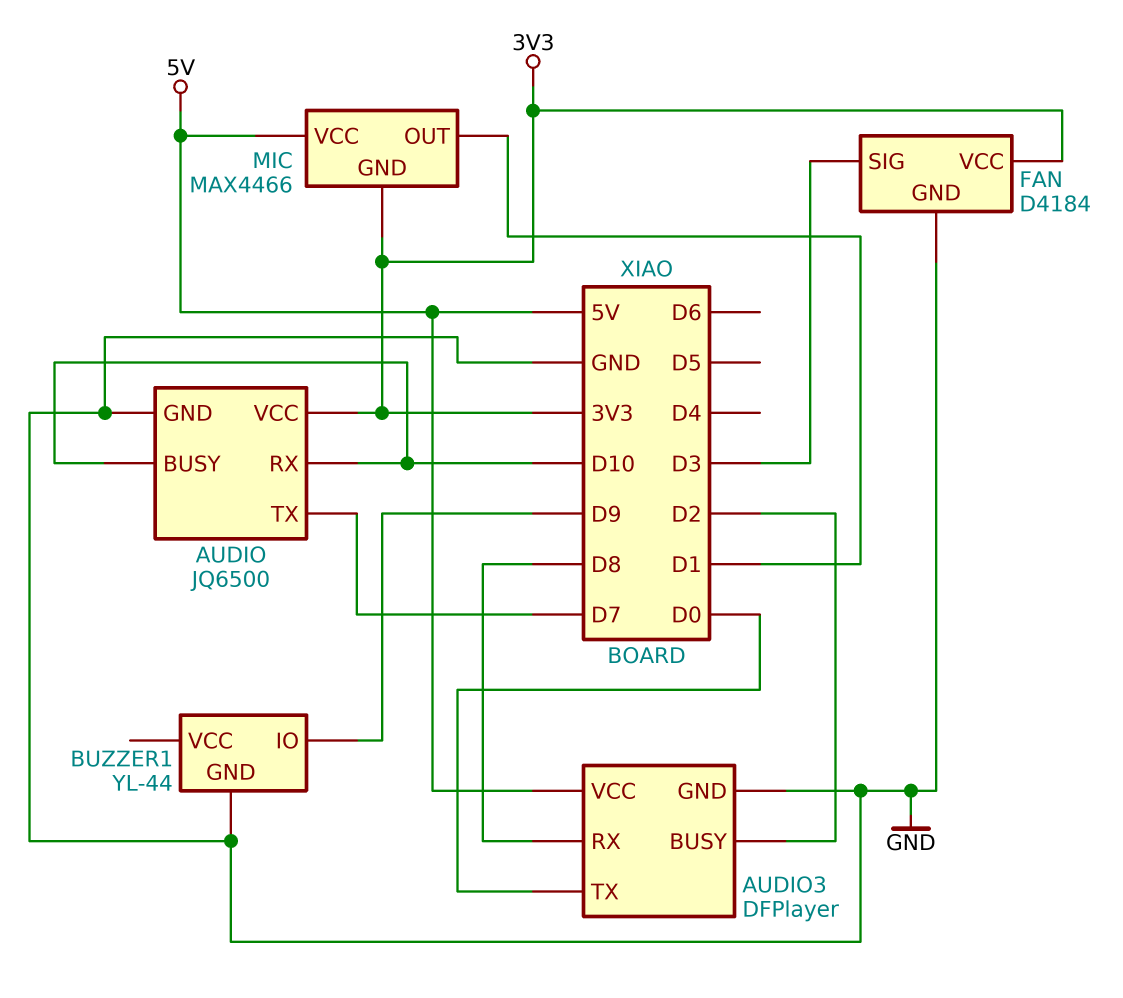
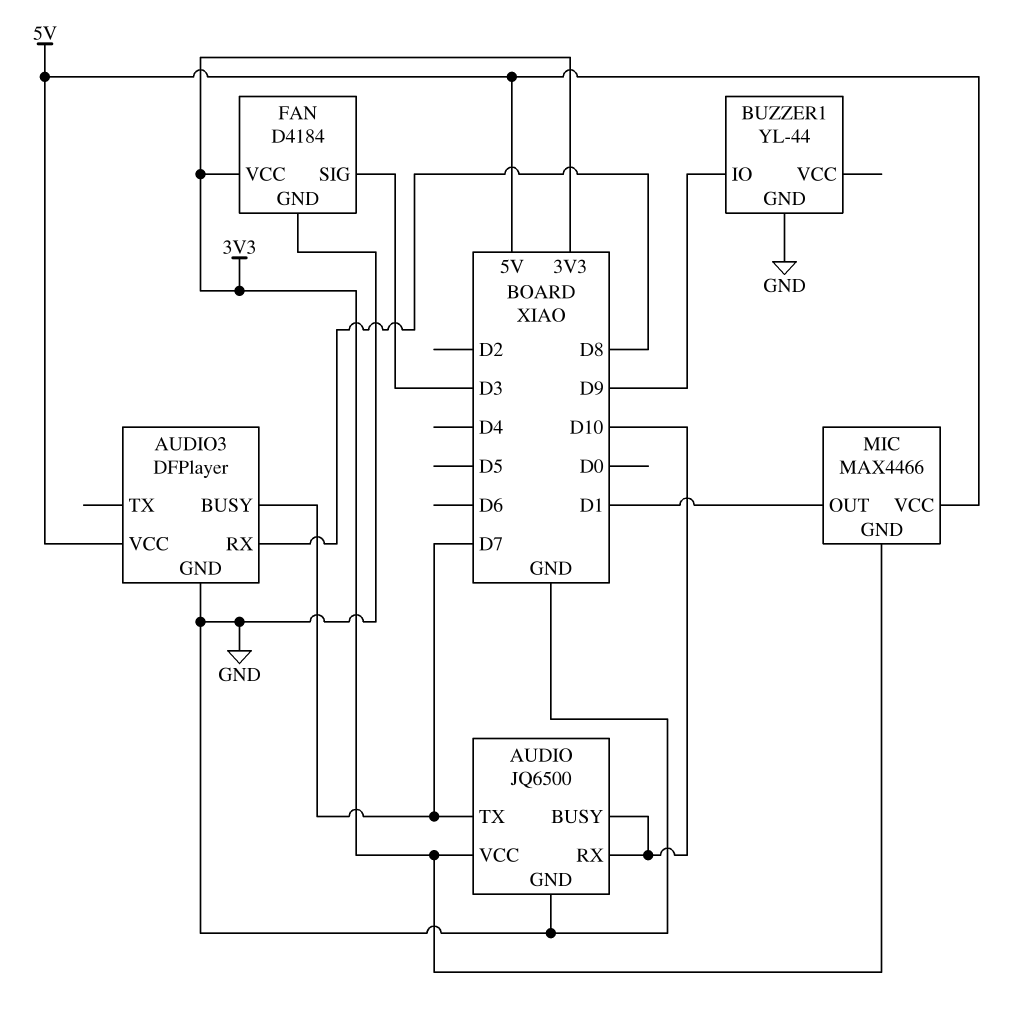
AUDIO3 pin BUSY: D2 -> D7
AUDIO3 pin TX: D0 -> none

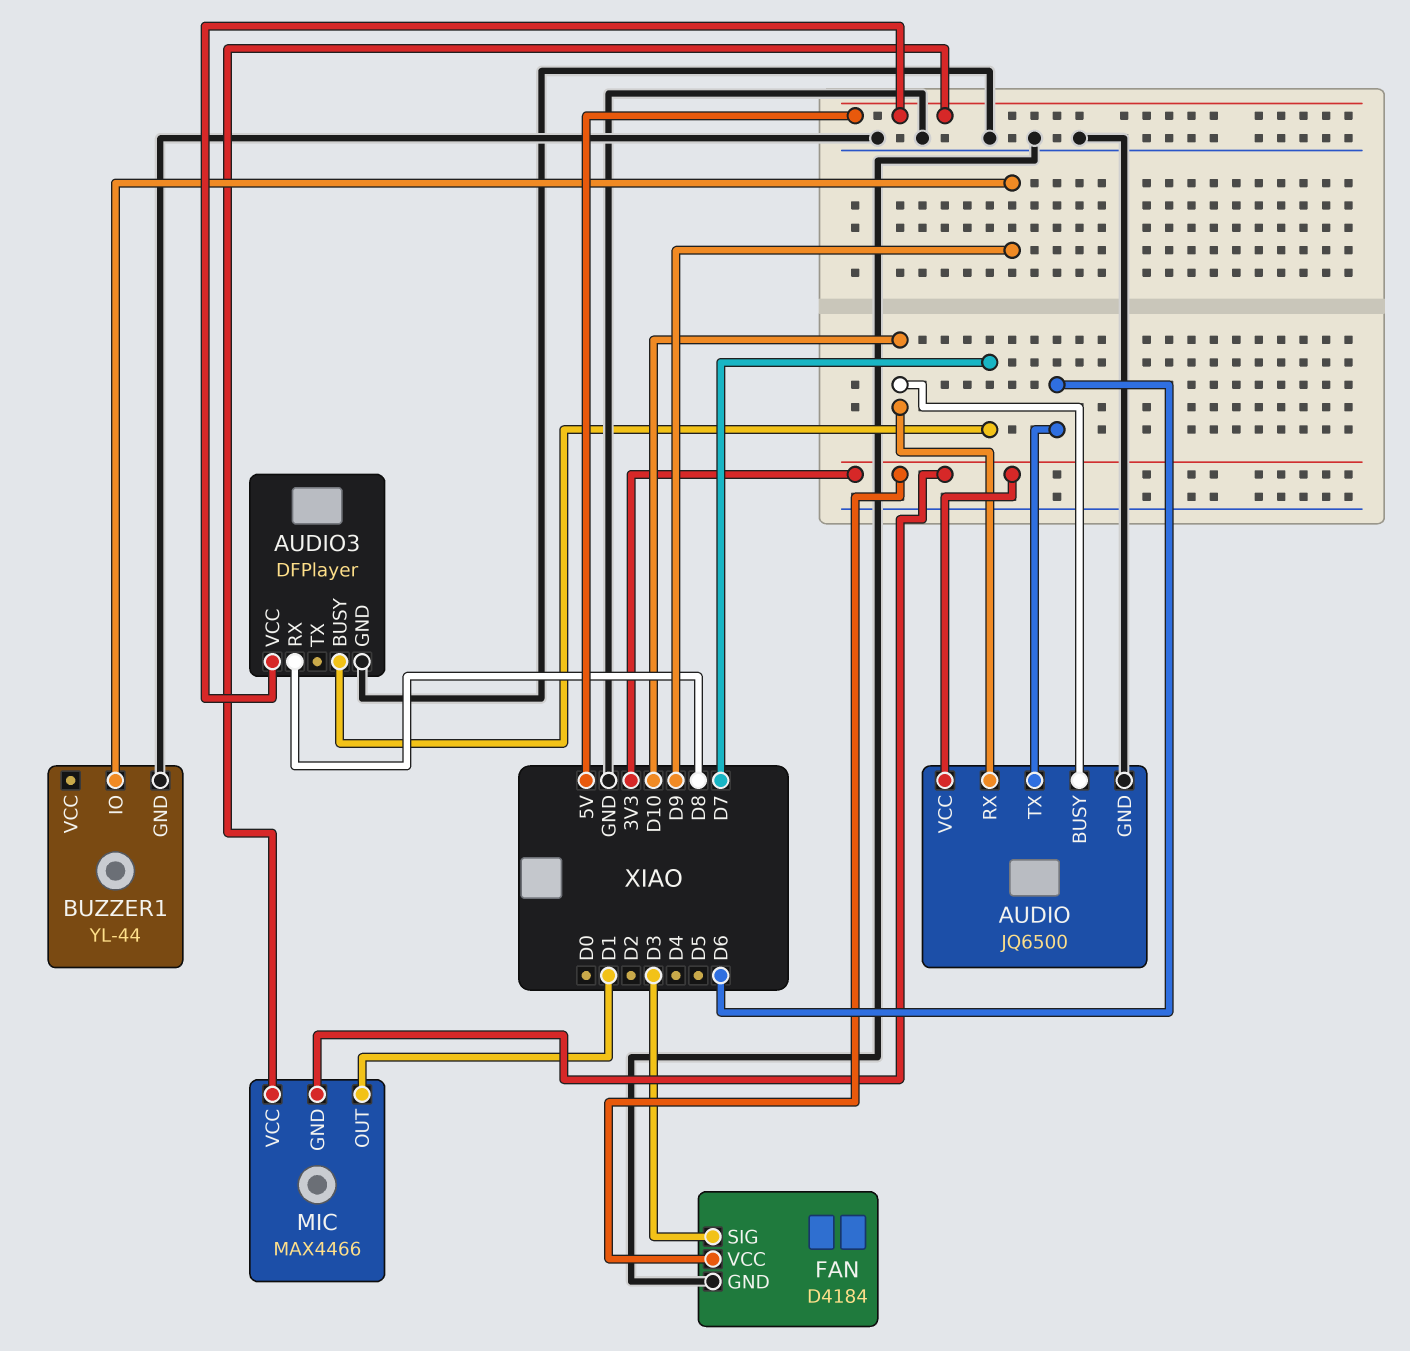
AUDIO pin TX: D7 -> D6

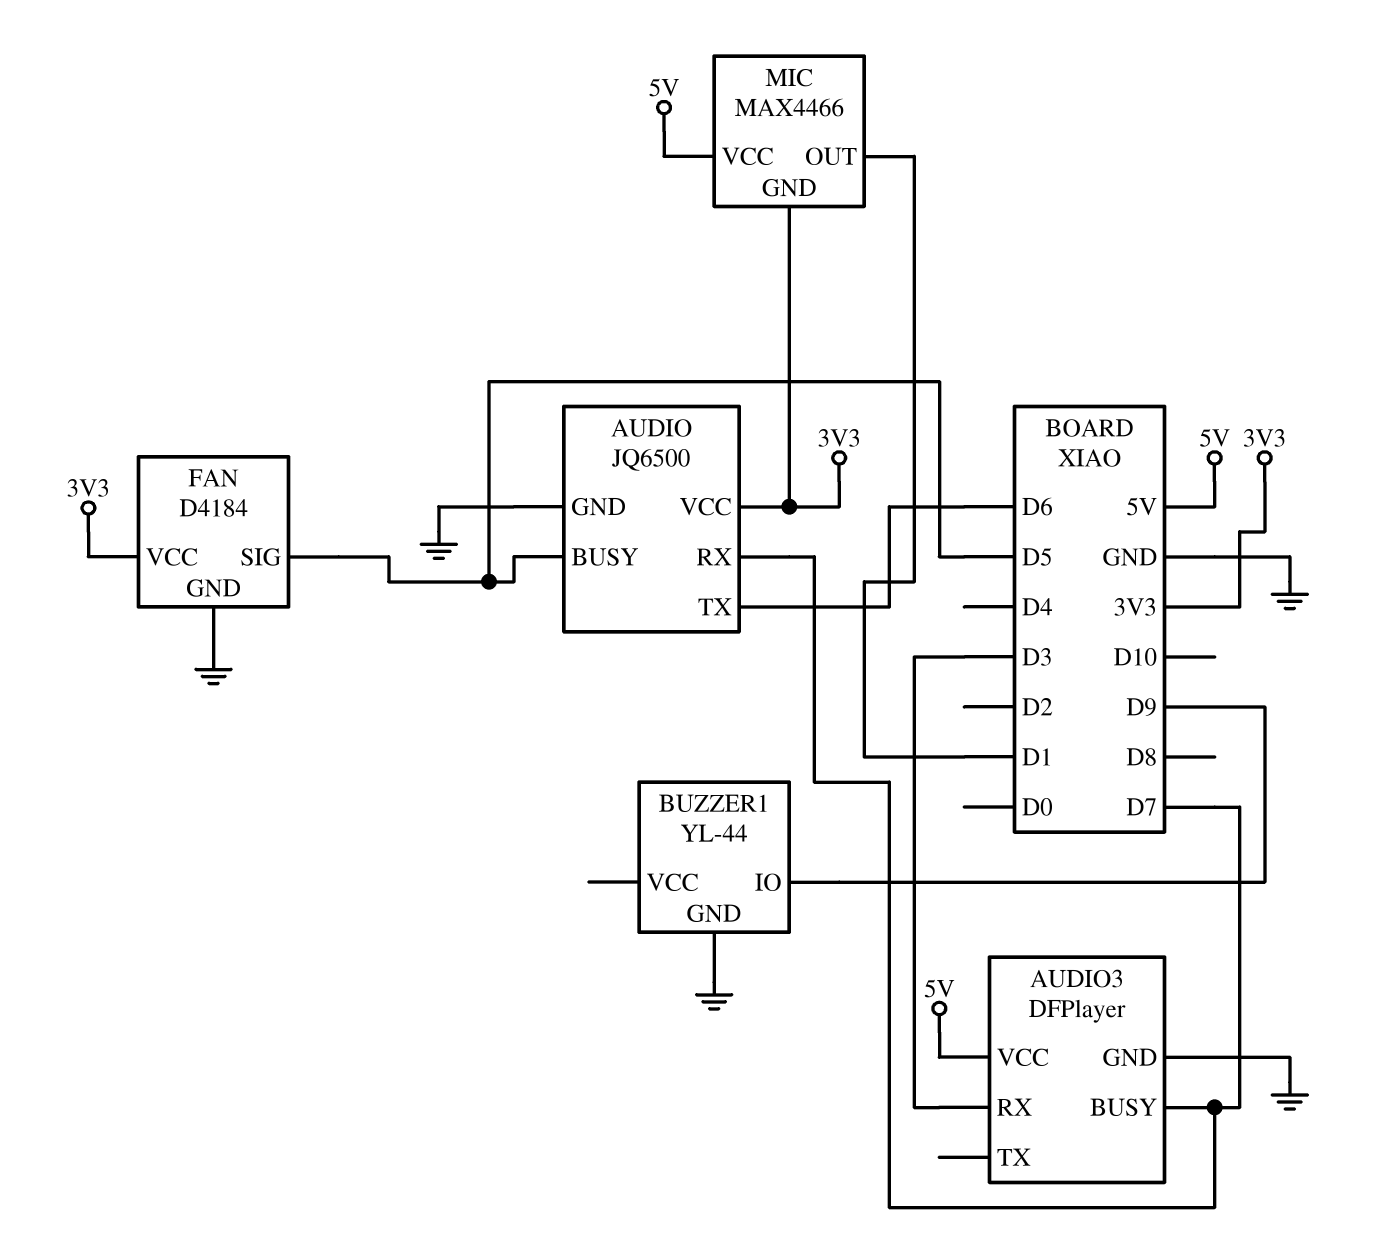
AUDIO pin BUSY: D10 -> D5
AUDIO pin RX: D10 -> D7
AUDIO3 pin RX: D8 -> D3
FAN pin SIG: D3 -> D5

